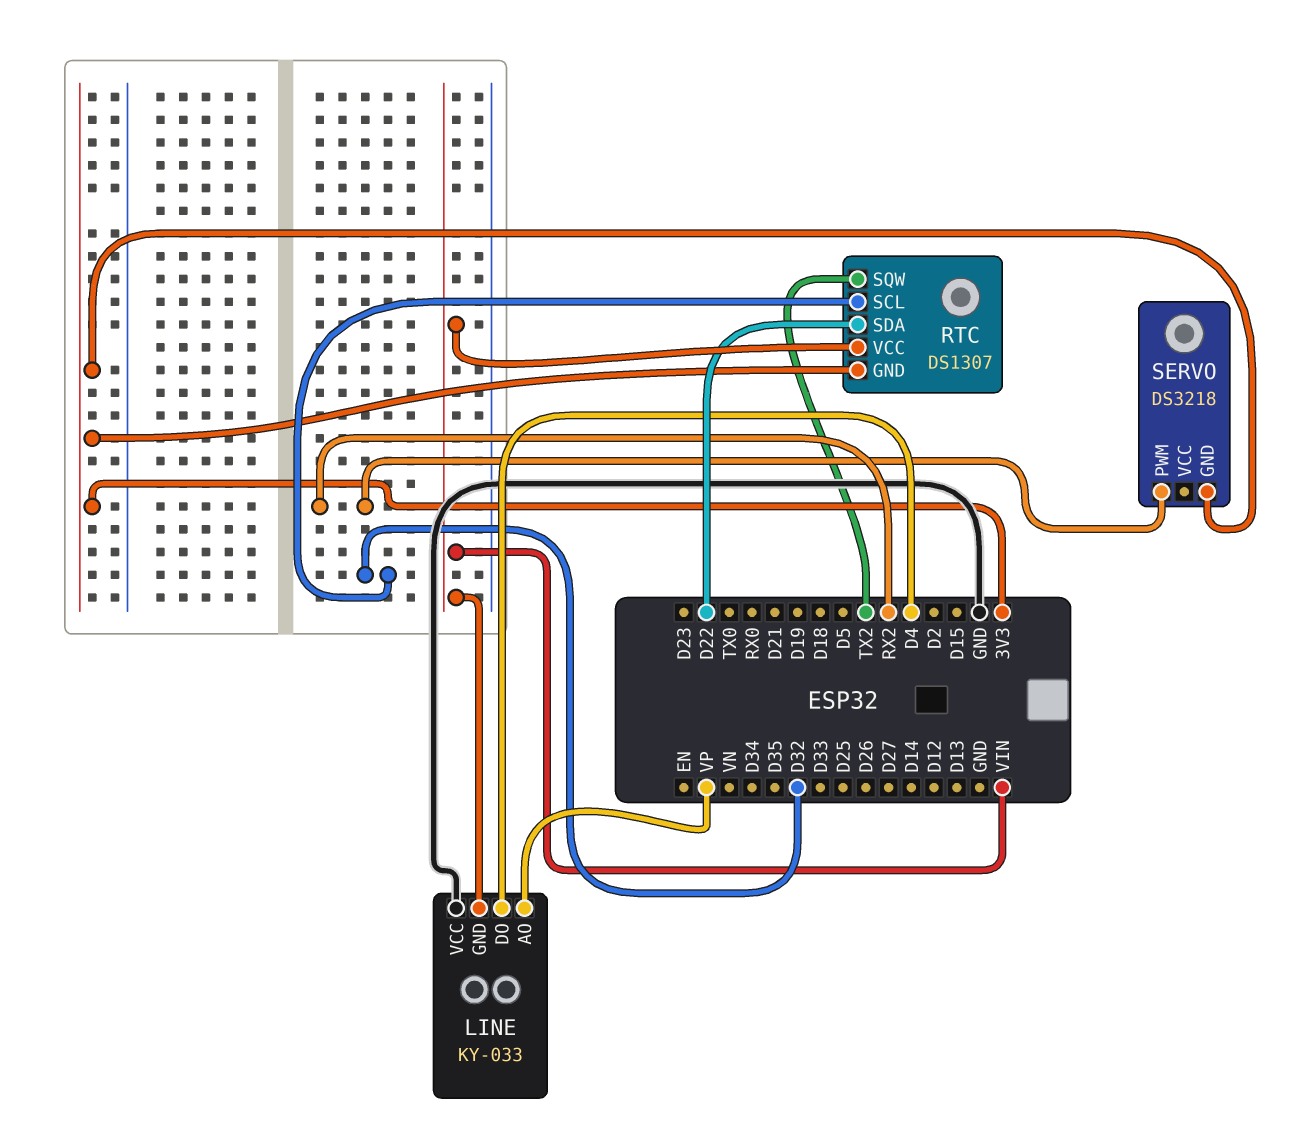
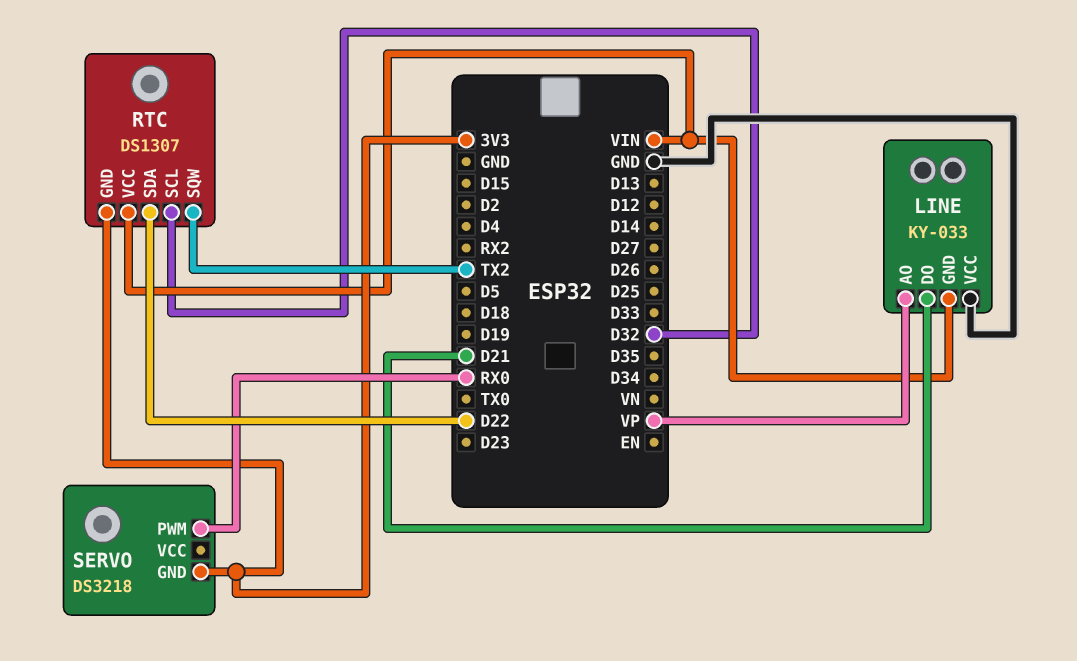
LINE pin DO: D4 -> D21
SERVO pin PWM: RX2 -> RX0

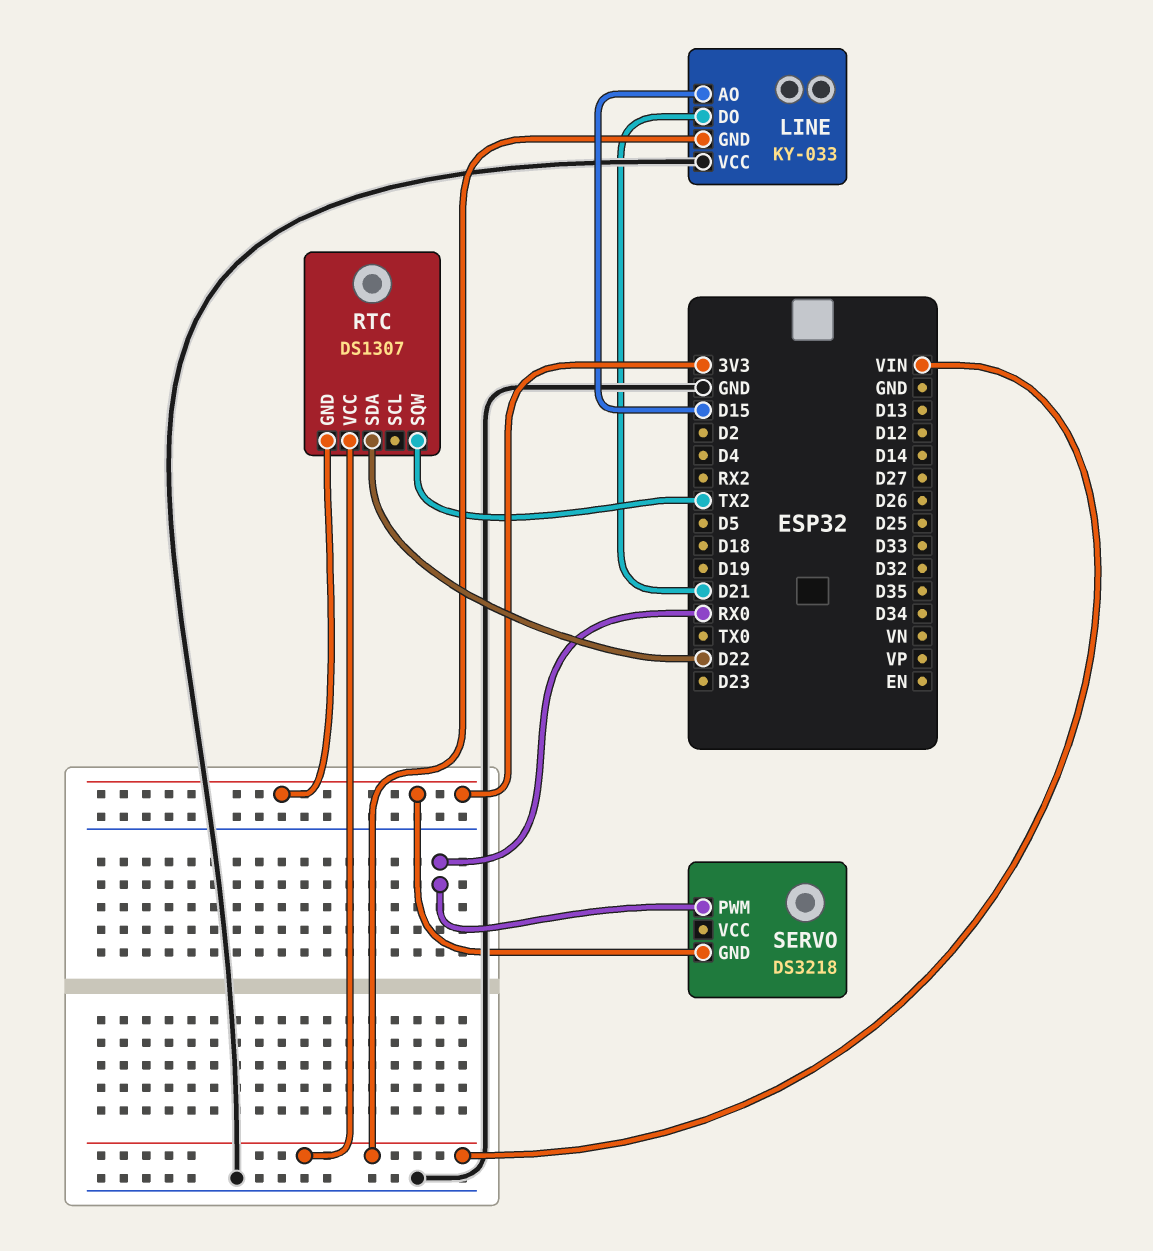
LINE pin AO: VP -> D15
RTC pin SCL: D32 -> none

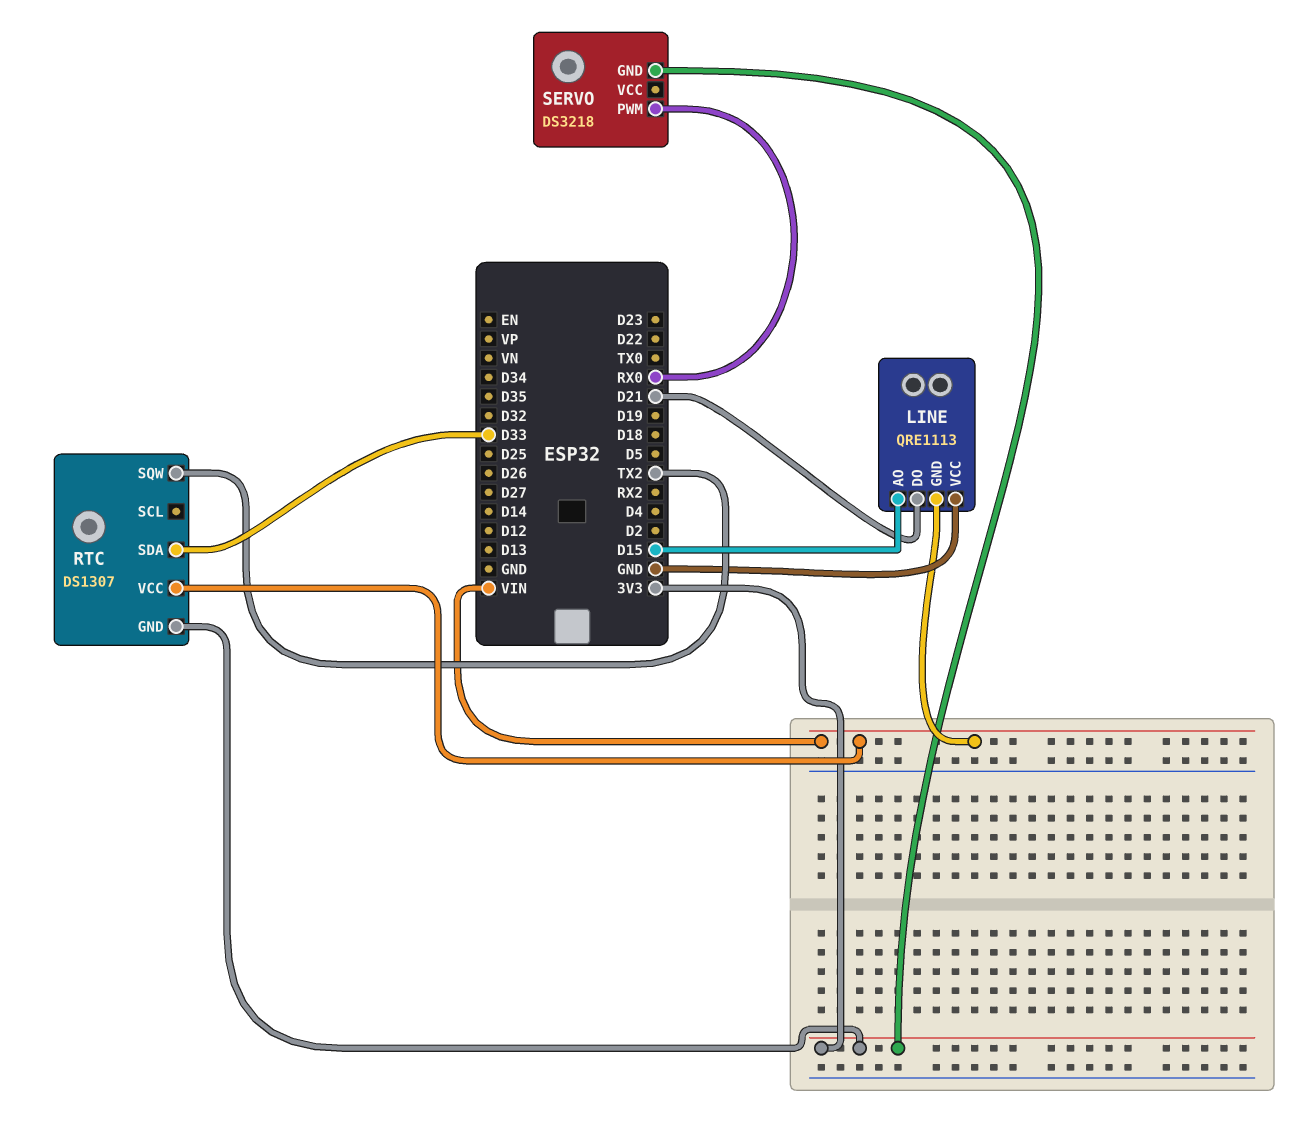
LINE: KY-033 -> QRE1113
RTC pin SDA: D22 -> D33

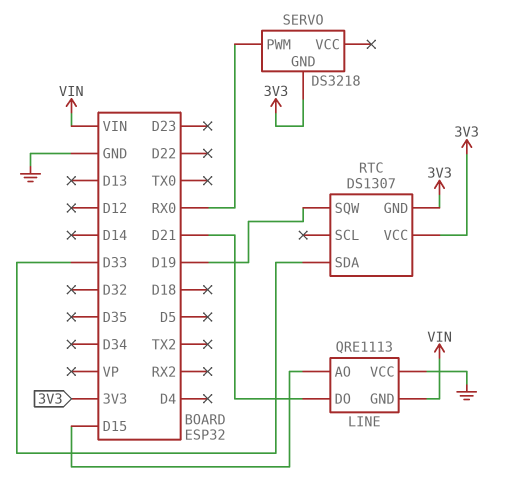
RTC pin SQW: TX2 -> D19
RTC pin VCC: VIN -> 3V3

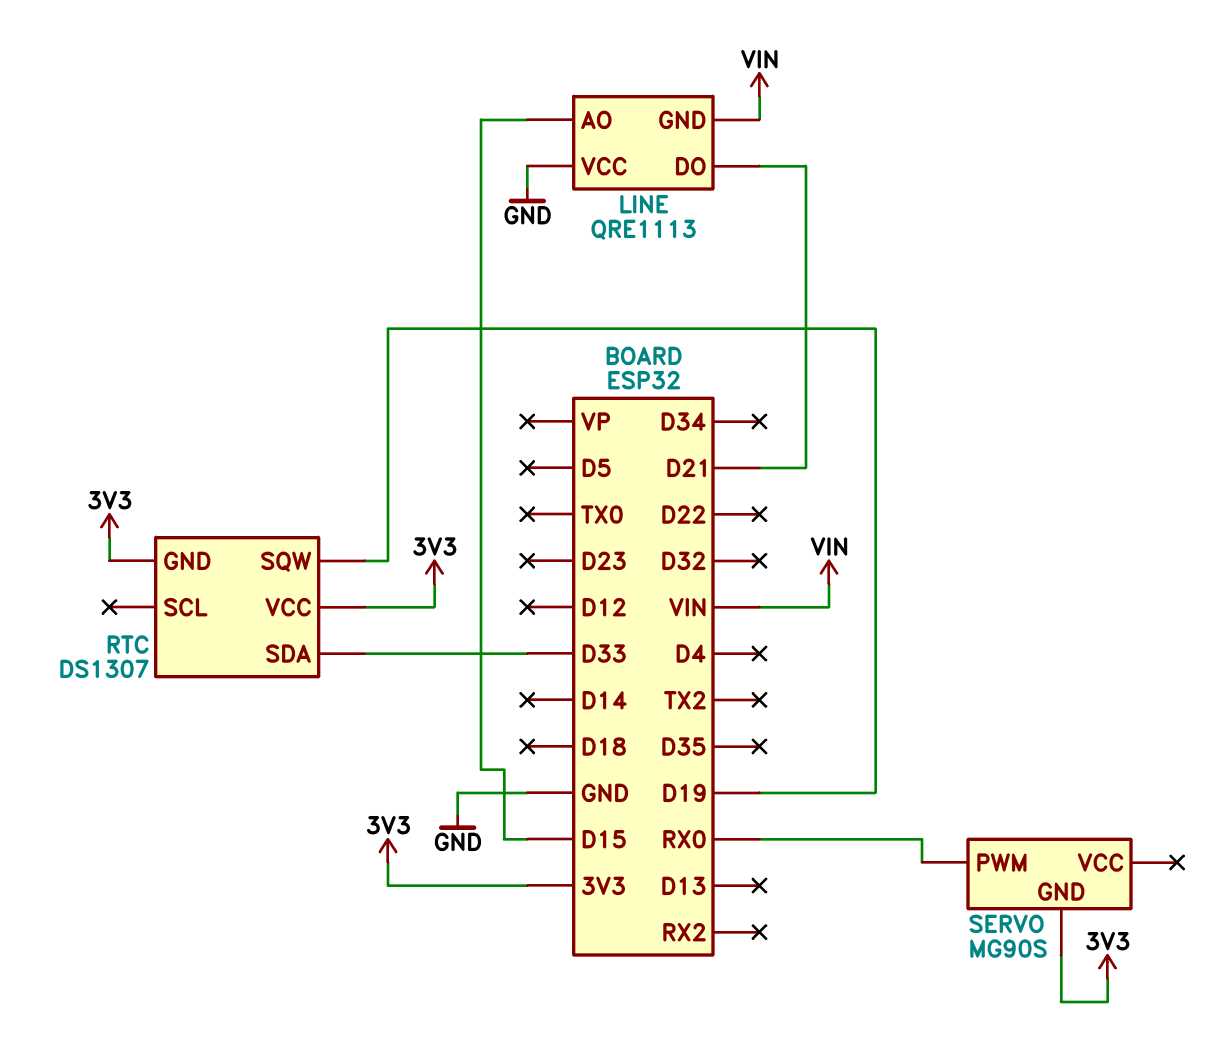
SERVO: DS3218 -> MG90S

